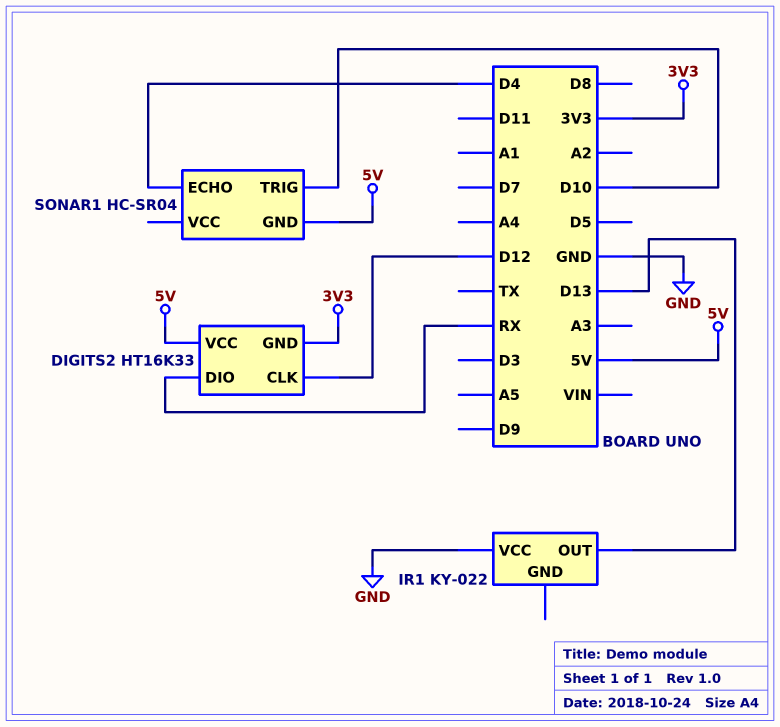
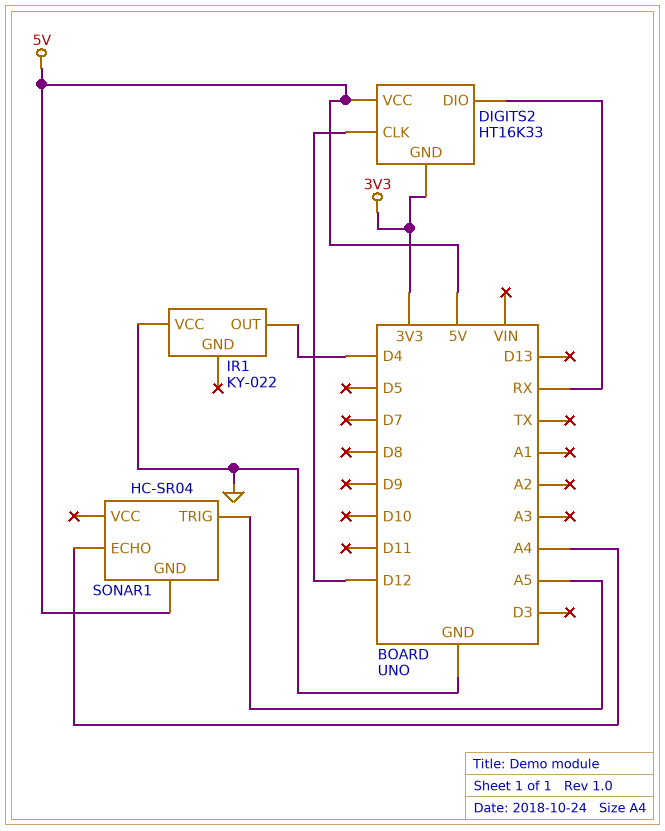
IR1 pin OUT: D13 -> D4
SONAR1 pin ECHO: D4 -> A4
SONAR1 pin TRIG: D10 -> A5

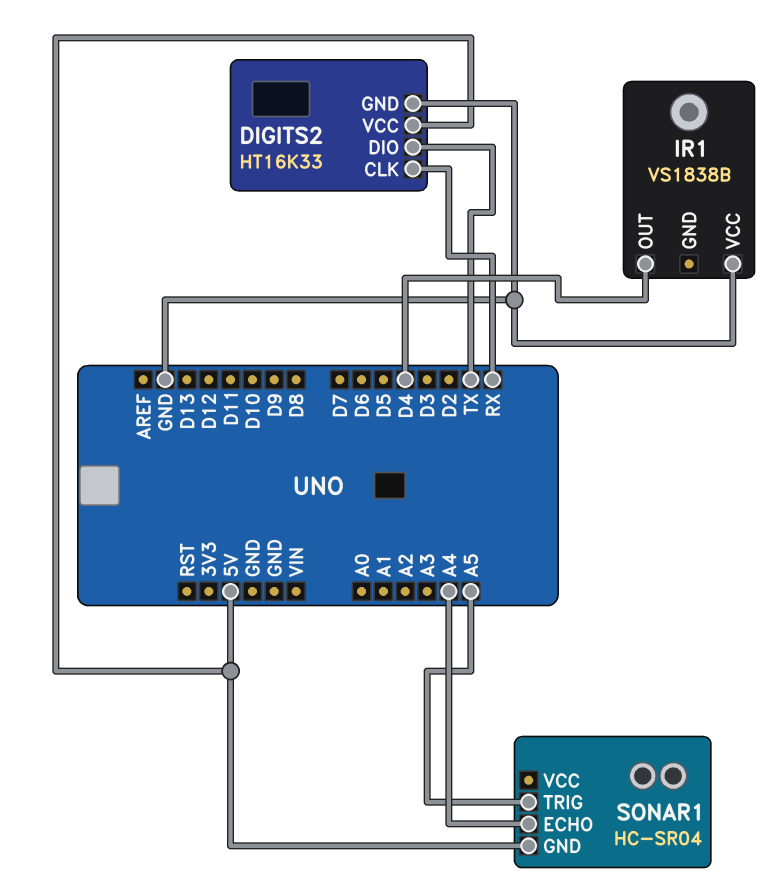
DIGITS2 pin CLK: D12 -> RX
DIGITS2 pin DIO: RX -> TX
DIGITS2 pin GND: 3V3 -> GND
IR1: KY-022 -> VS1838B

